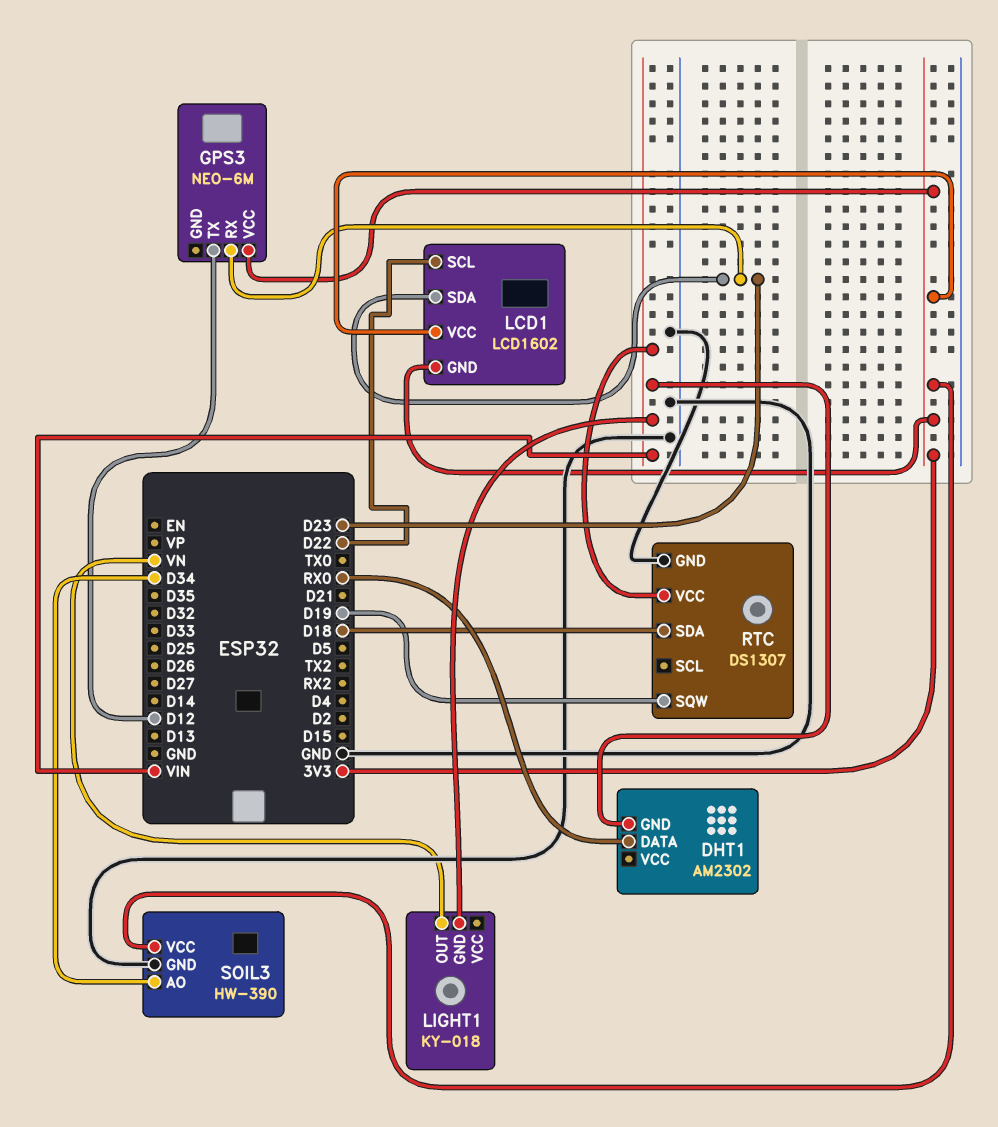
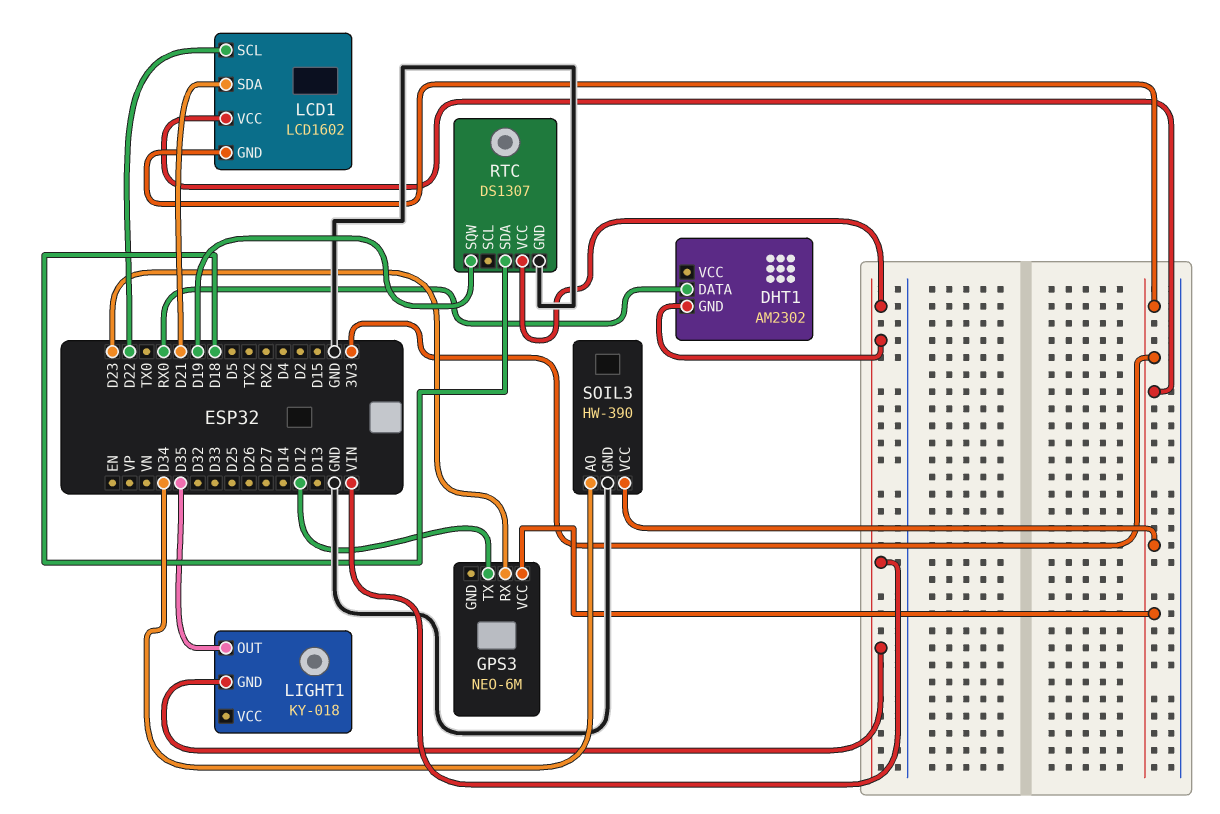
LCD1 pin SDA: D23 -> D21
LIGHT1 pin OUT: VN -> D35

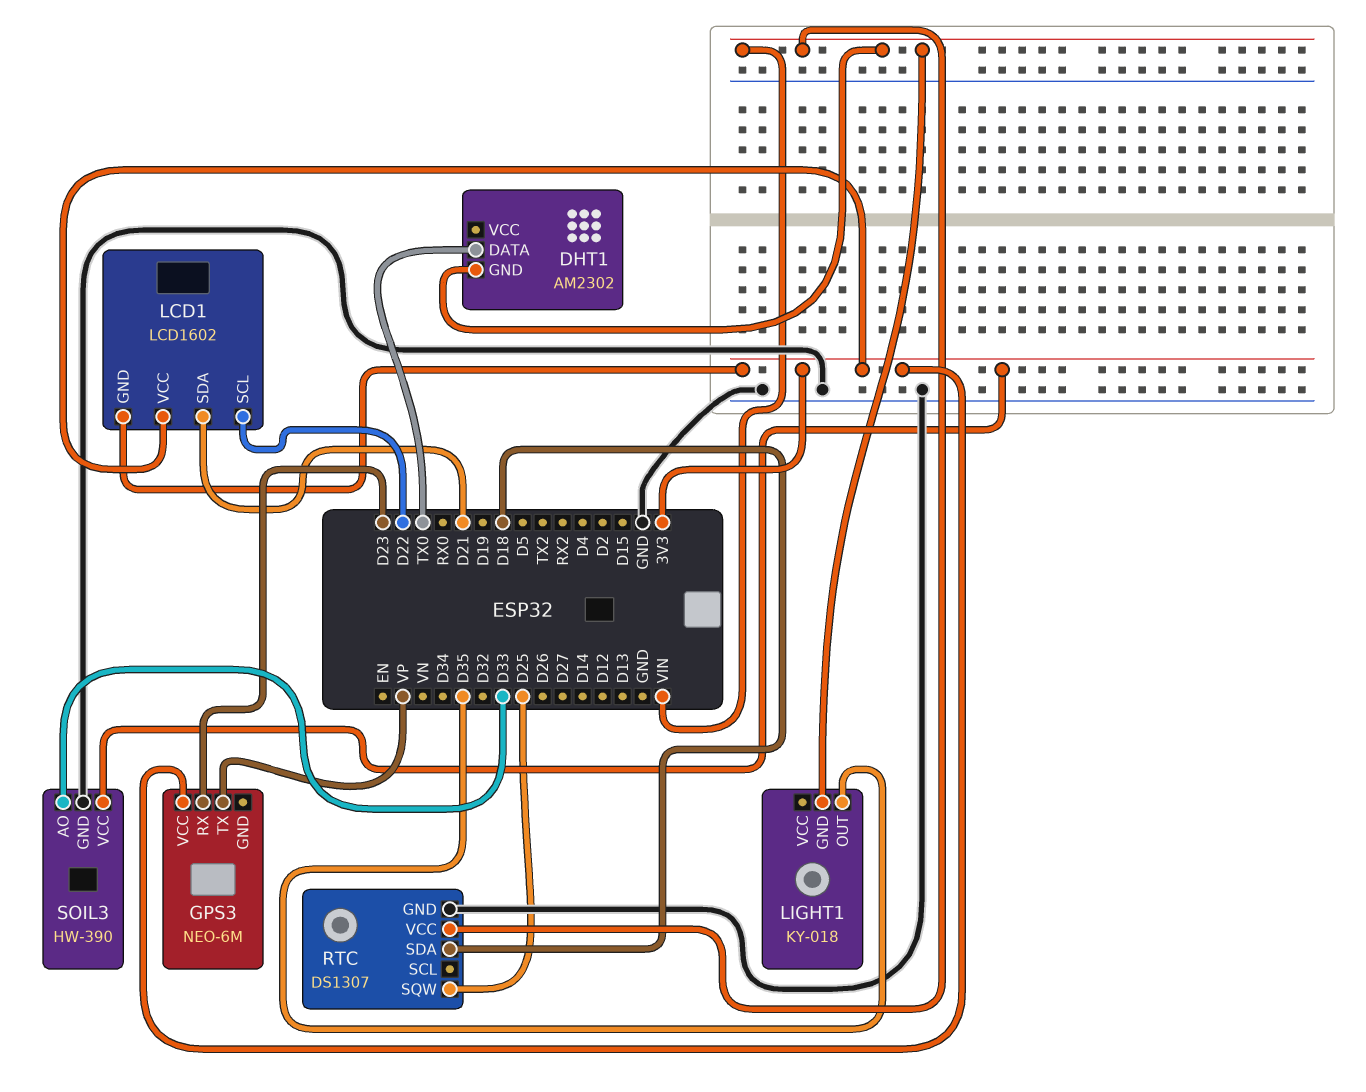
DHT1 pin DATA: RX0 -> TX0
GPS3 pin TX: D12 -> VP
RTC pin SQW: D19 -> D25
SOIL3 pin AO: D34 -> D33

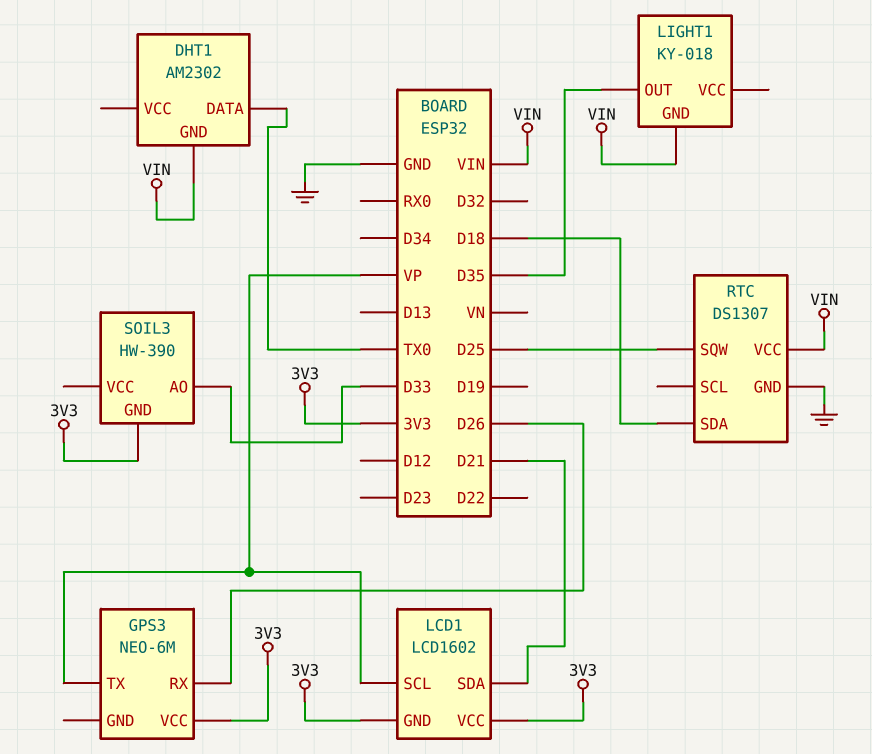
GPS3 pin RX: D23 -> D26
LCD1 pin SCL: D22 -> VP
SOIL3 pin GND: GND -> 3V3
SOIL3 pin VCC: 3V3 -> none

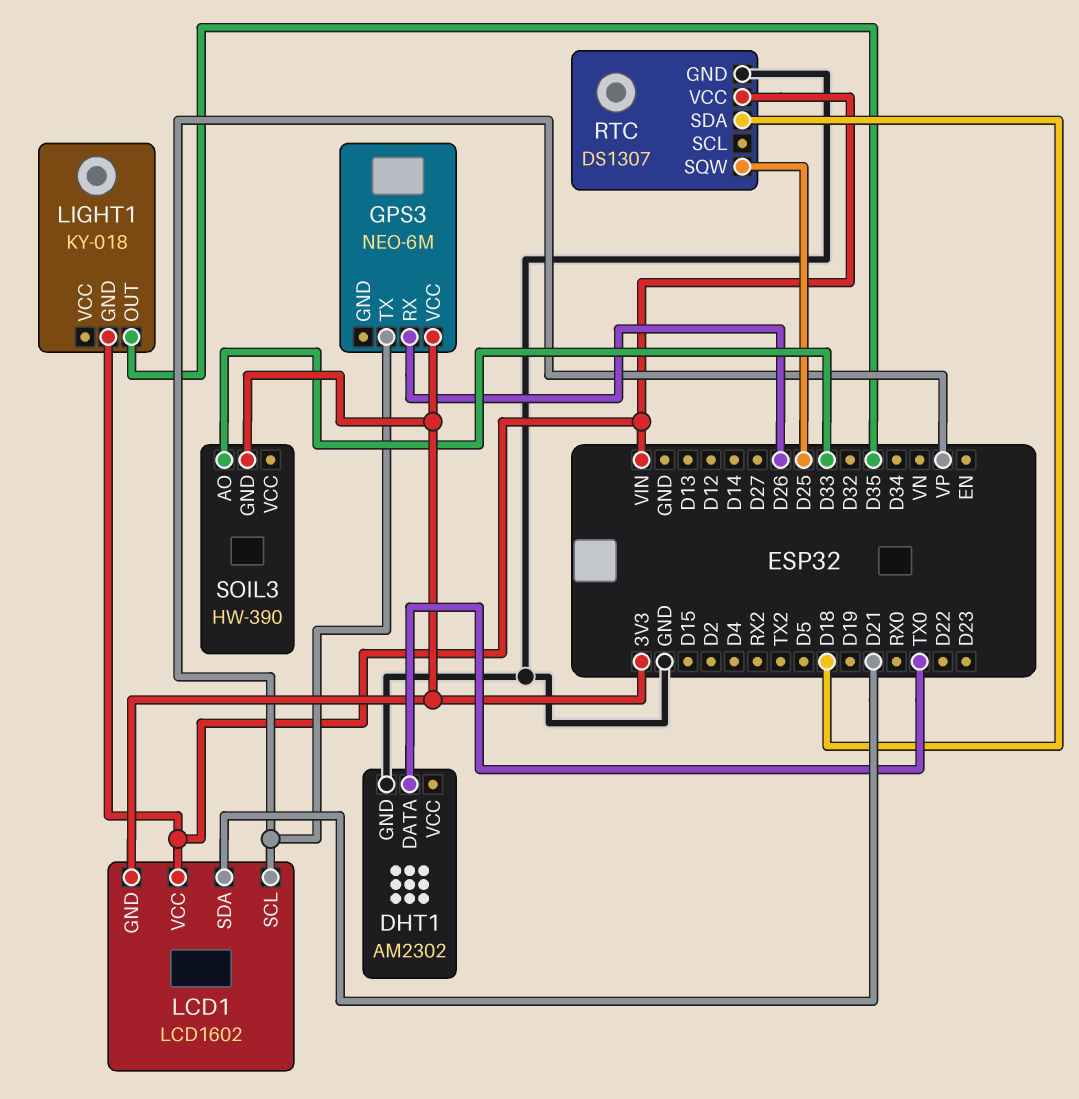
DHT1 pin GND: VIN -> GND
LCD1 pin VCC: 3V3 -> VIN

